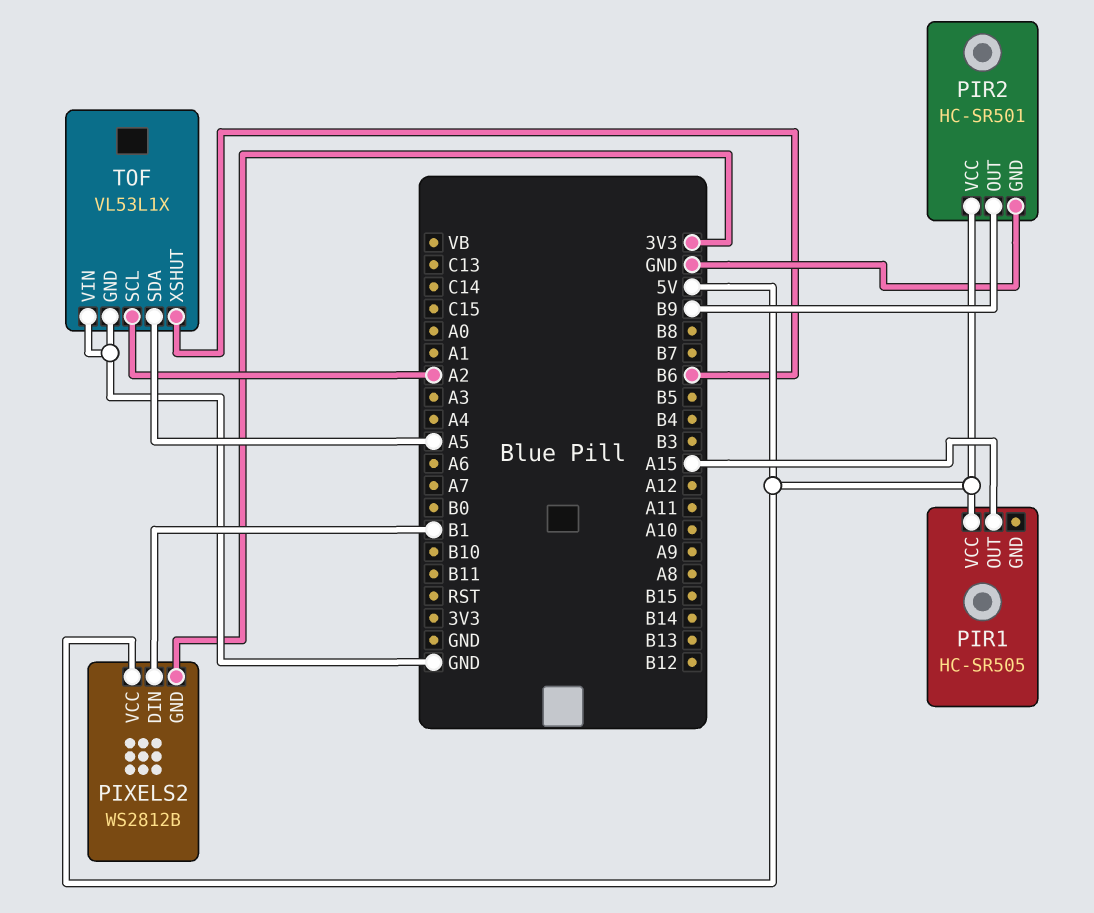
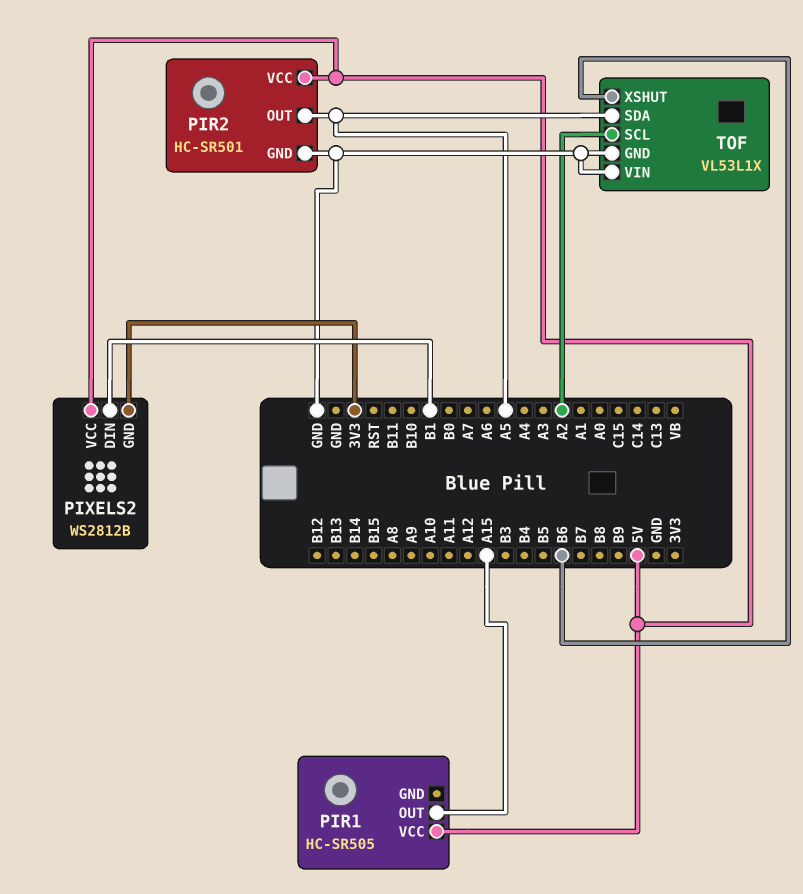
PIR2 pin OUT: B9 -> A5

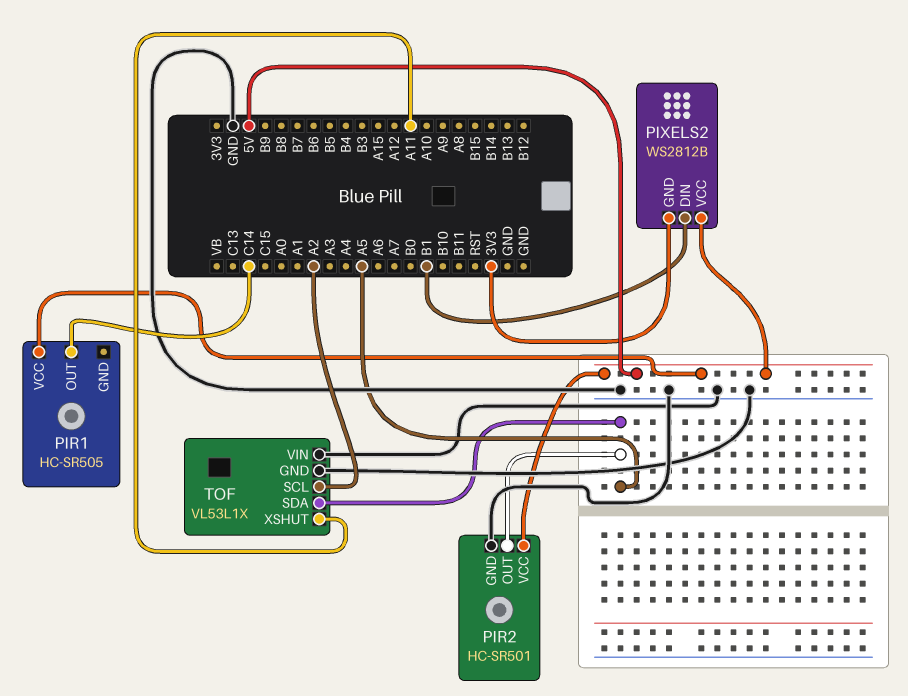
PIR1 pin OUT: A15 -> C14
TOF pin XSHUT: B6 -> A11

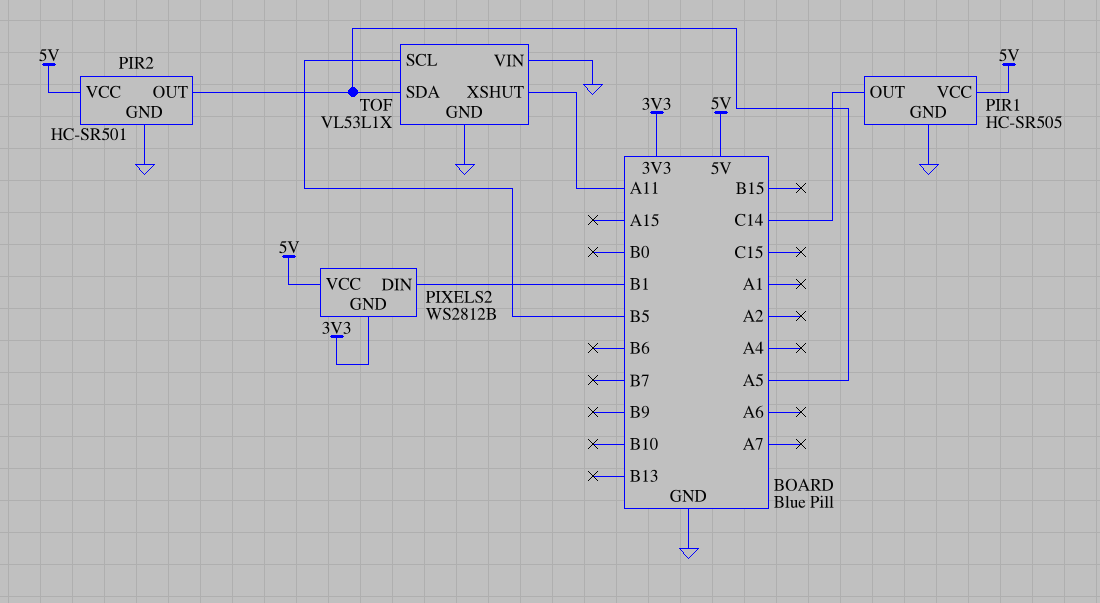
PIR1 pin GND: none -> GND
TOF pin SCL: A2 -> B5

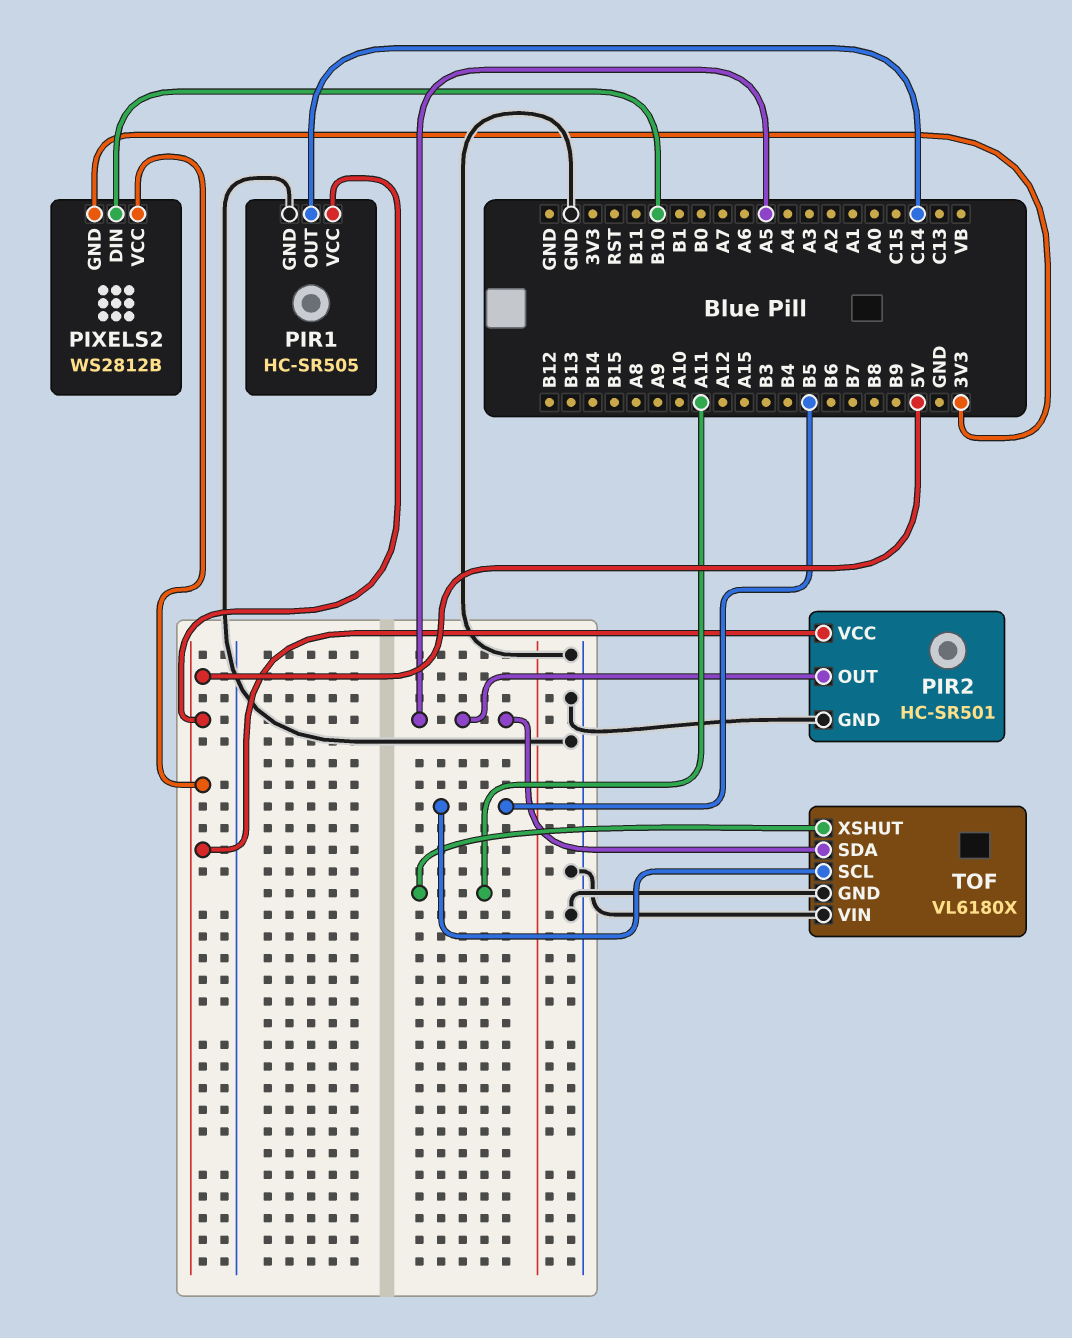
PIXELS2 pin DIN: B1 -> B10
TOF: VL53L1X -> VL6180X

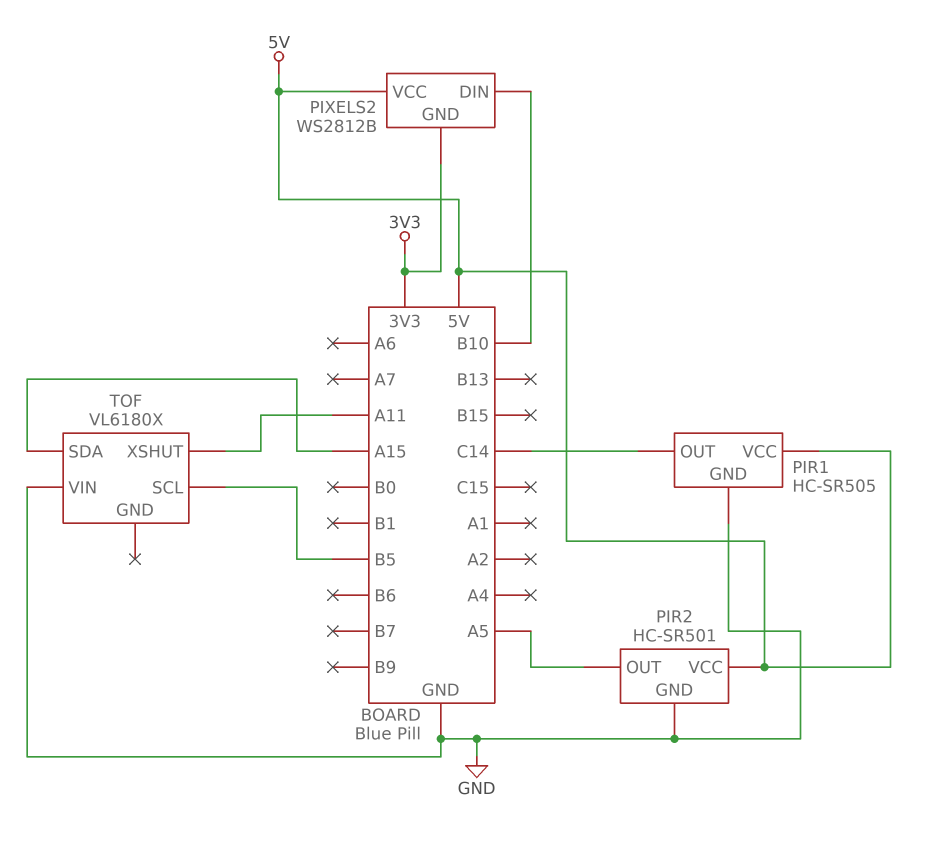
TOF pin GND: GND -> none
TOF pin SDA: A5 -> A15

